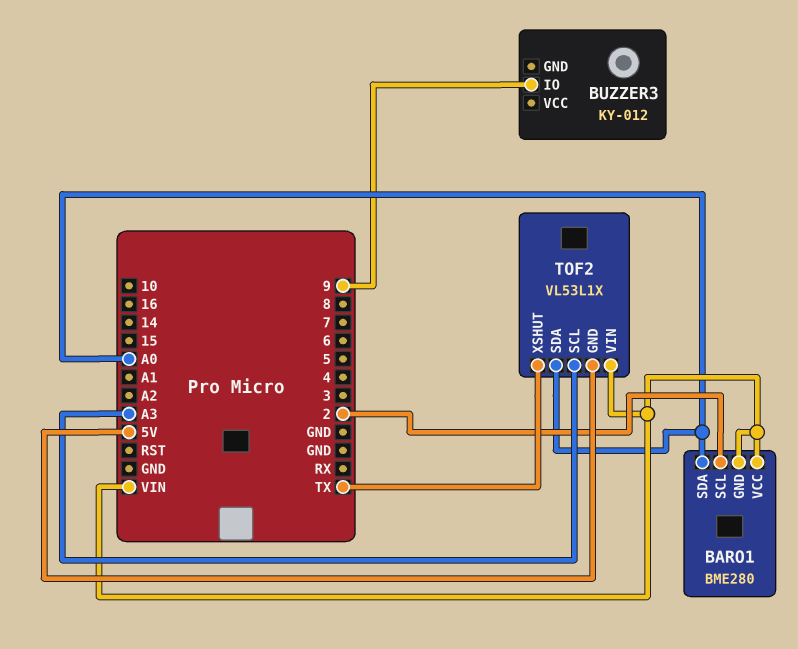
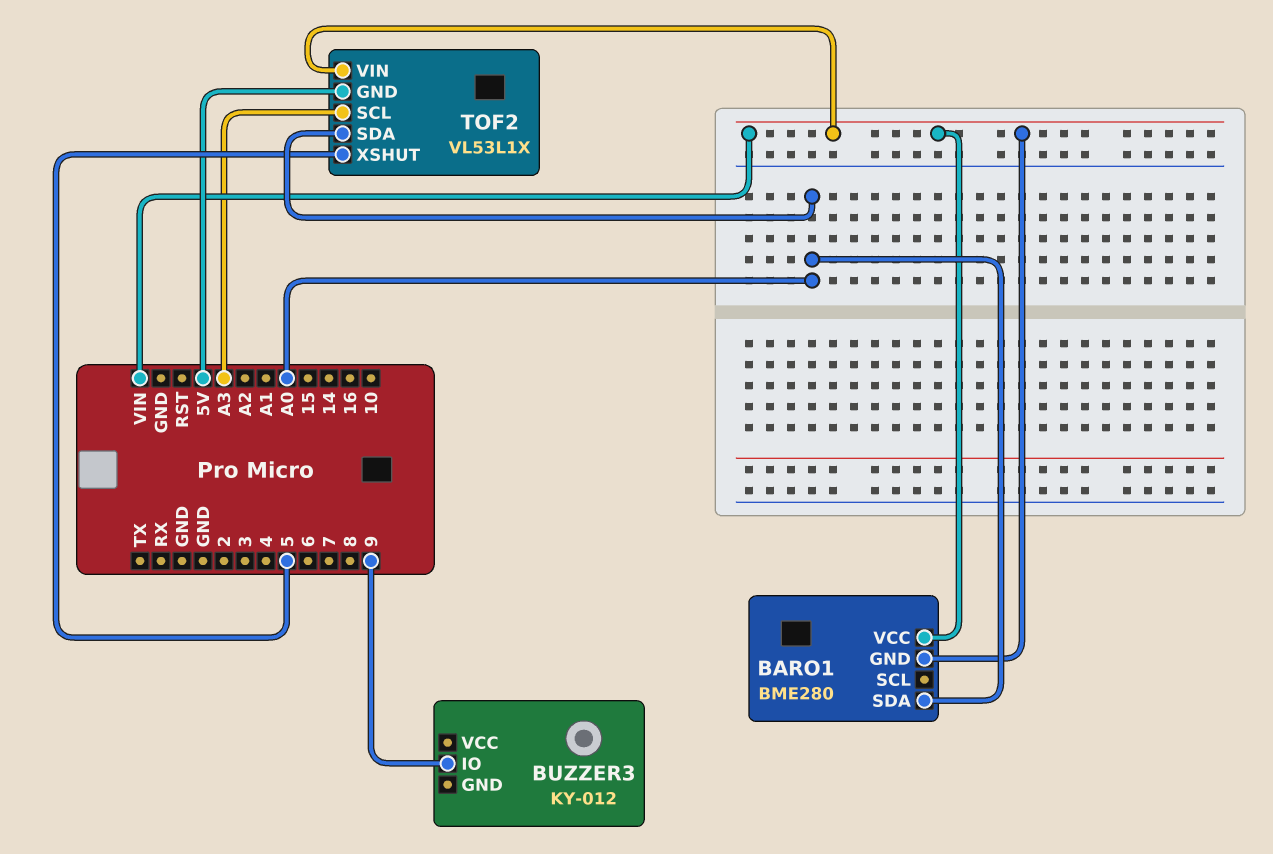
BARO1 pin SCL: 2 -> none
TOF2 pin XSHUT: TX -> 5

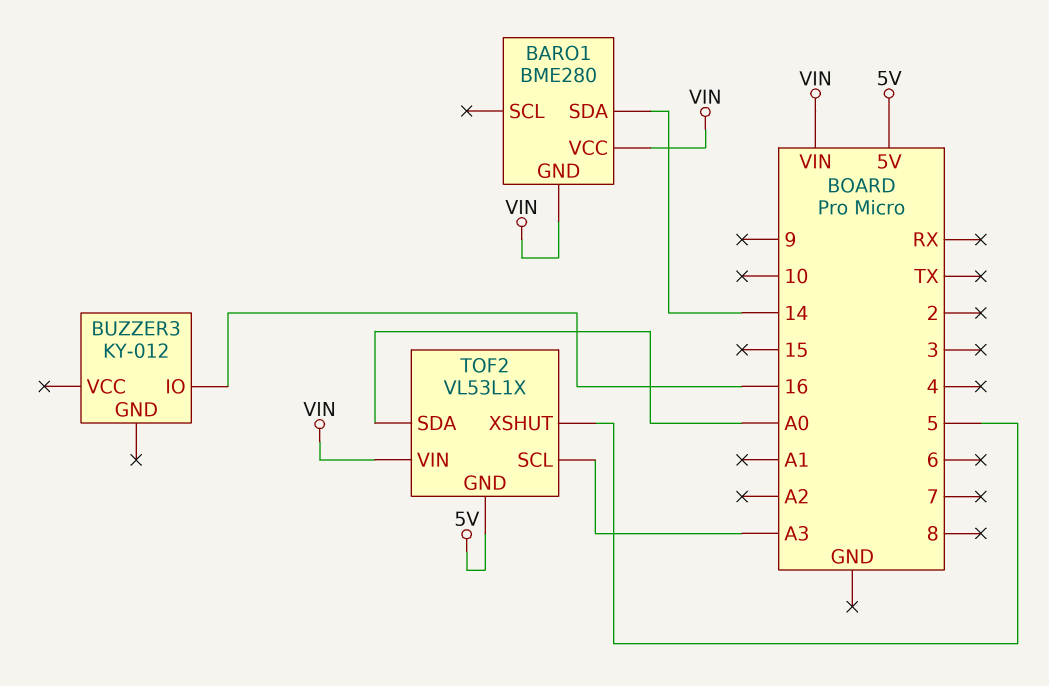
BARO1 pin SDA: A0 -> 14
BUZZER3 pin IO: 9 -> 16

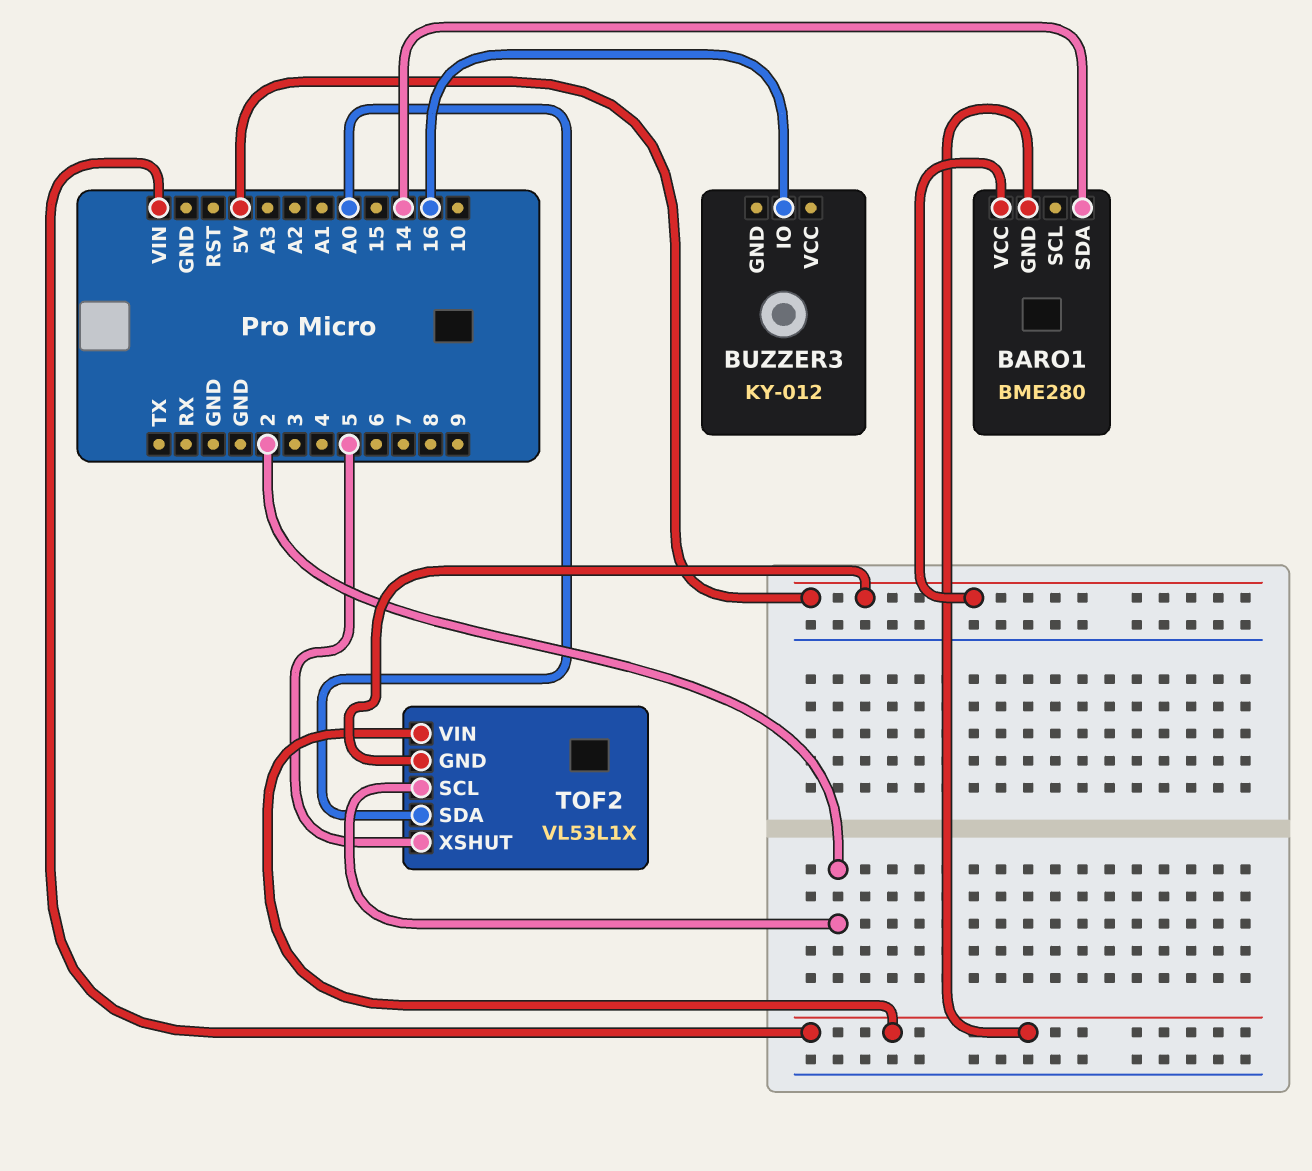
BARO1 pin VCC: VIN -> 5V
TOF2 pin SCL: A3 -> 2

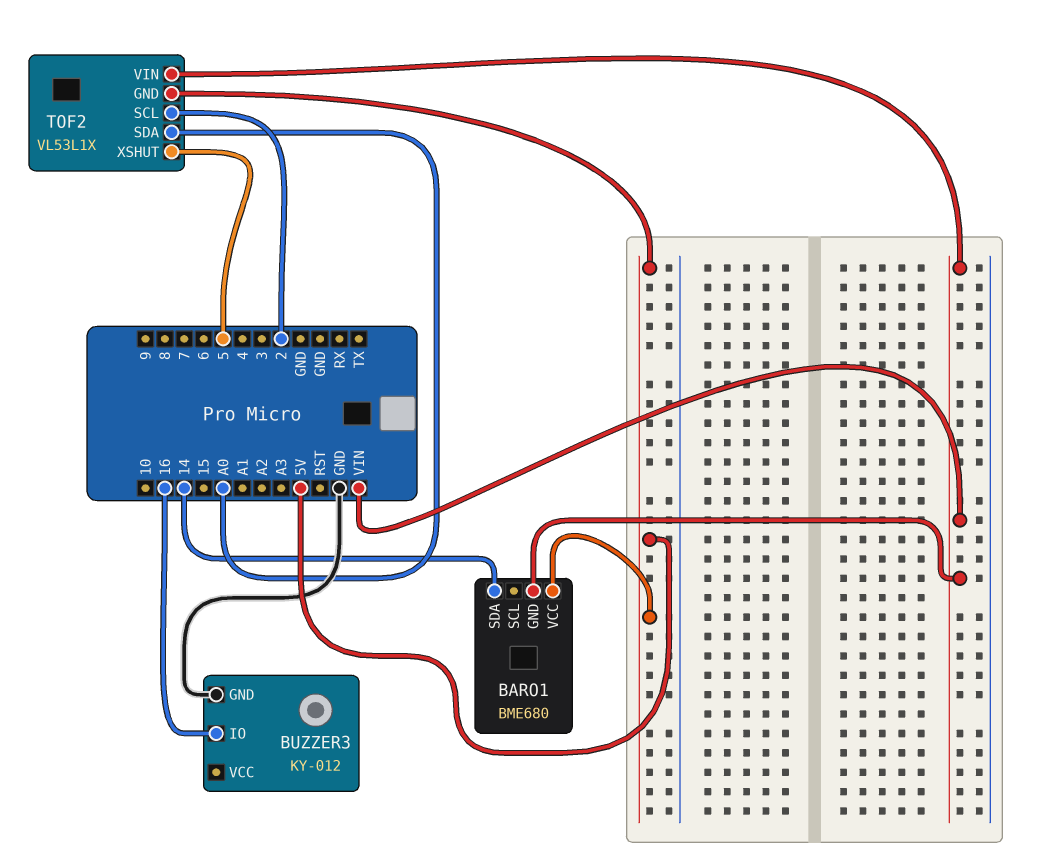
BARO1: BME280 -> BME680
BUZZER3 pin GND: none -> GND

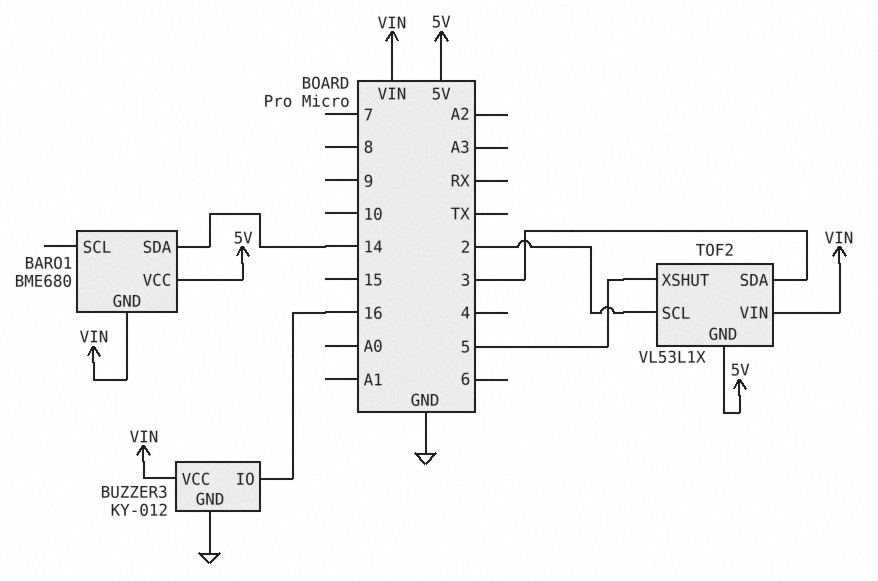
BUZZER3 pin VCC: none -> VIN
TOF2 pin SDA: A0 -> 3

